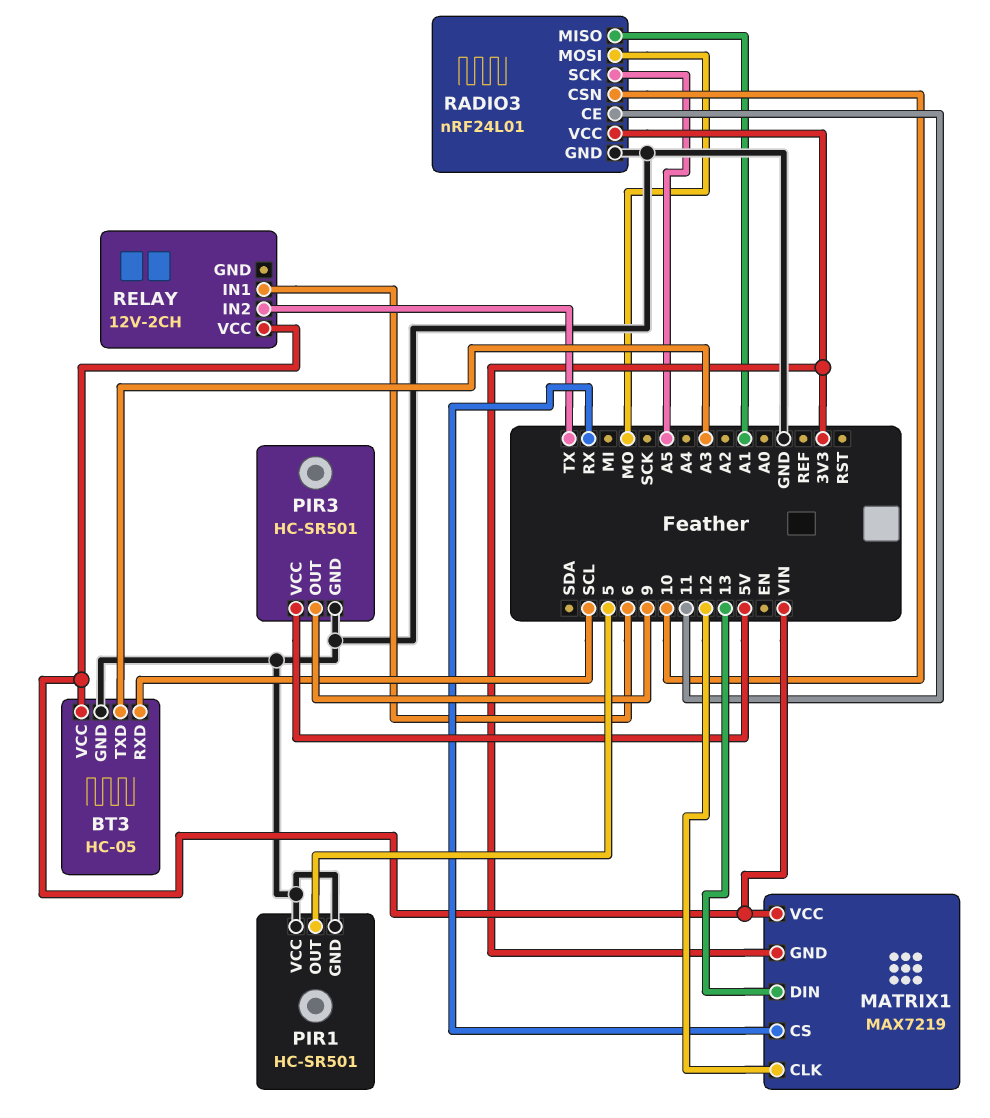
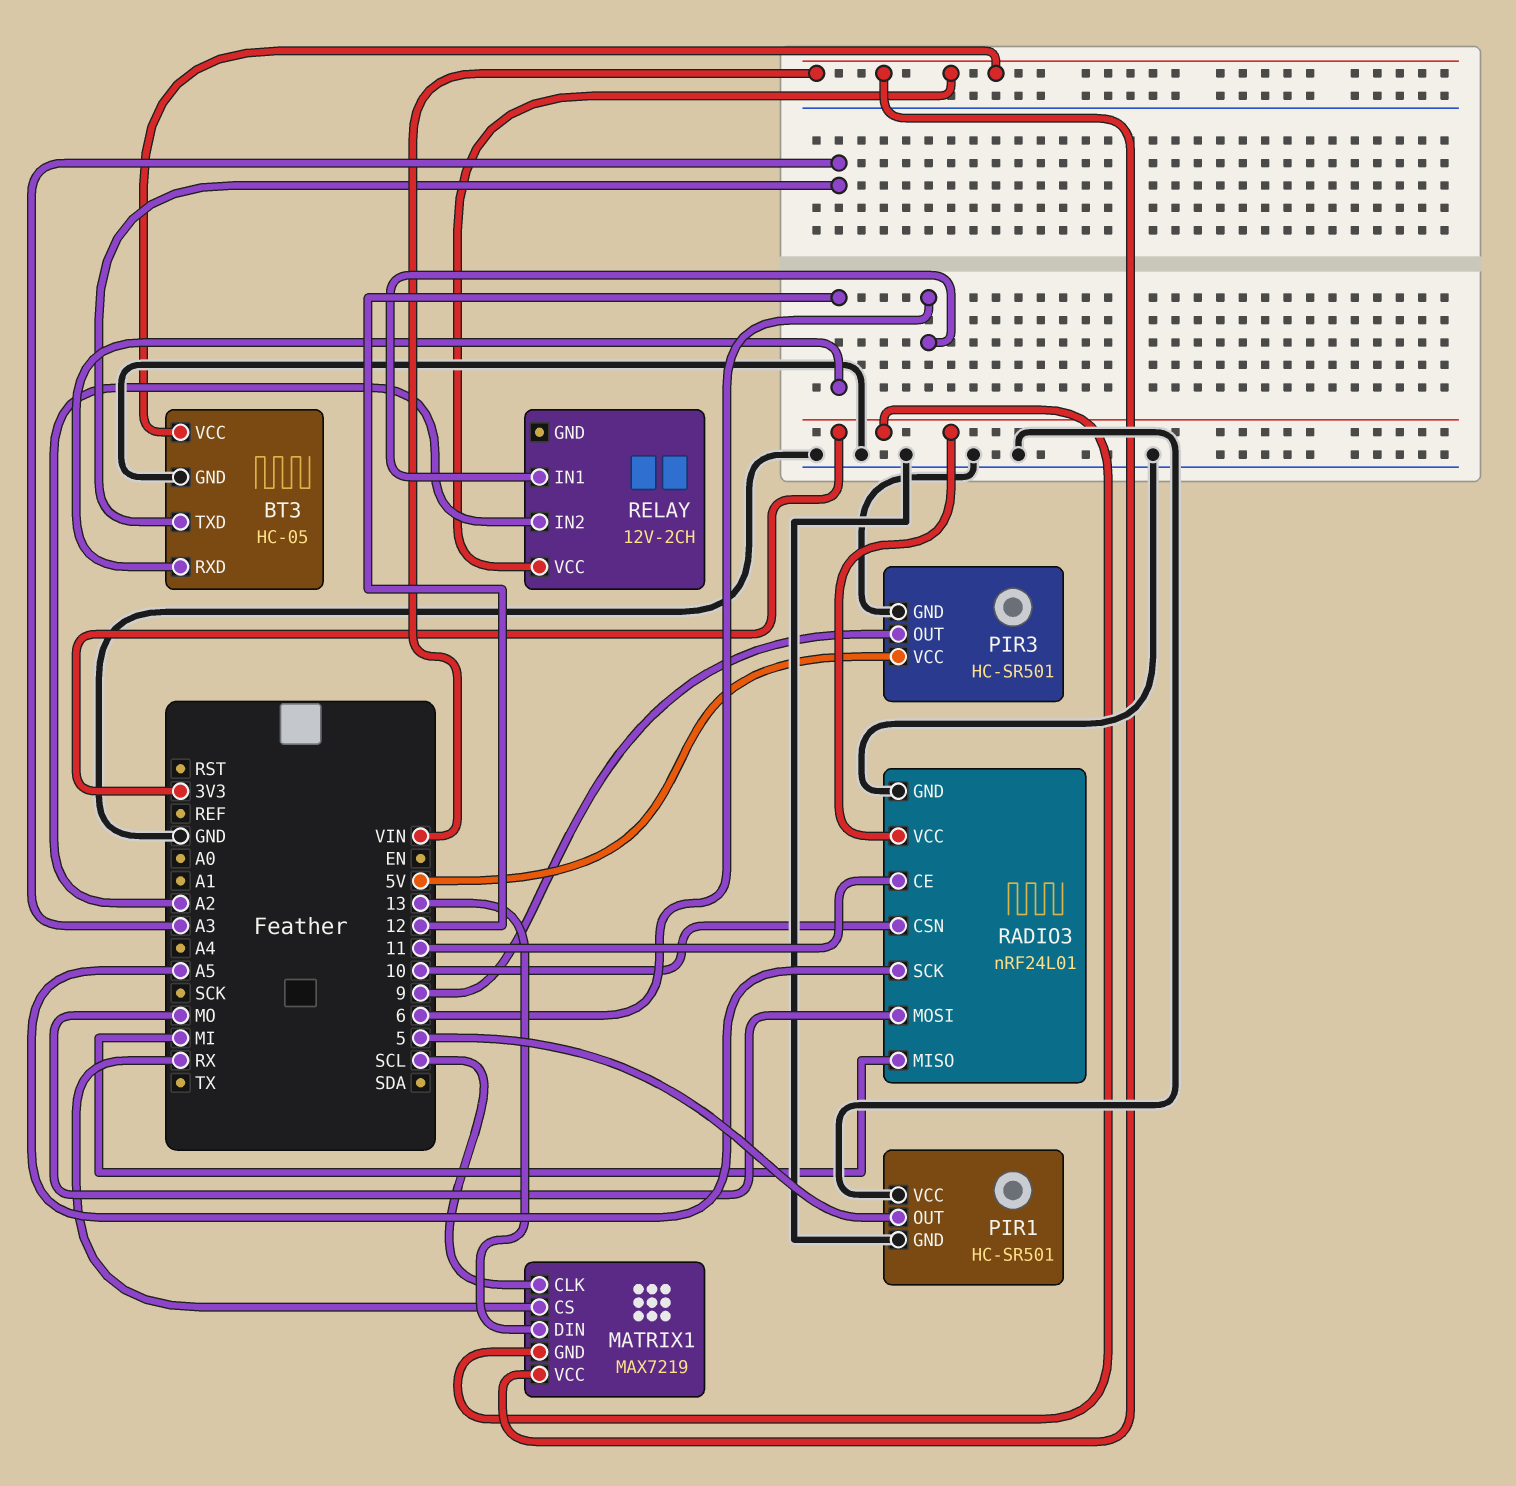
BT3 pin RXD: SCL -> 12
MATRIX1 pin CLK: 12 -> SCL
RADIO3 pin MISO: A1 -> MI
RELAY pin IN2: TX -> A2

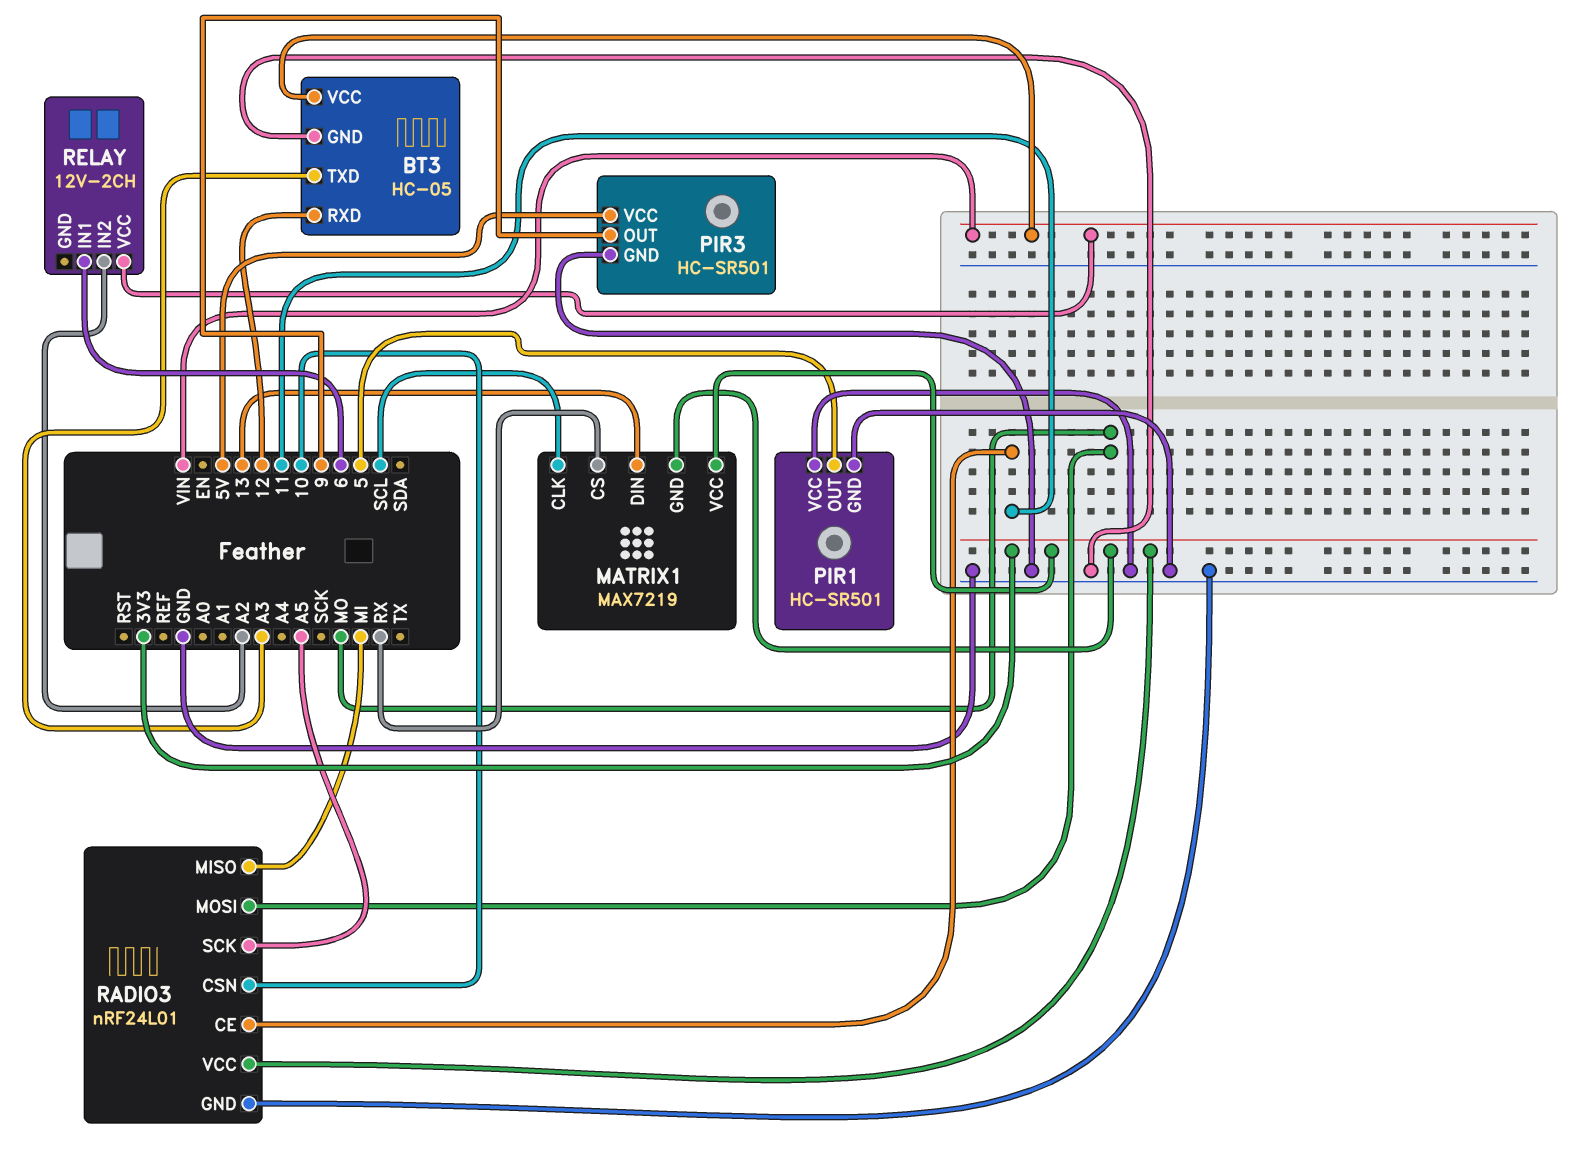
MATRIX1 pin VCC: VIN -> 3V3

